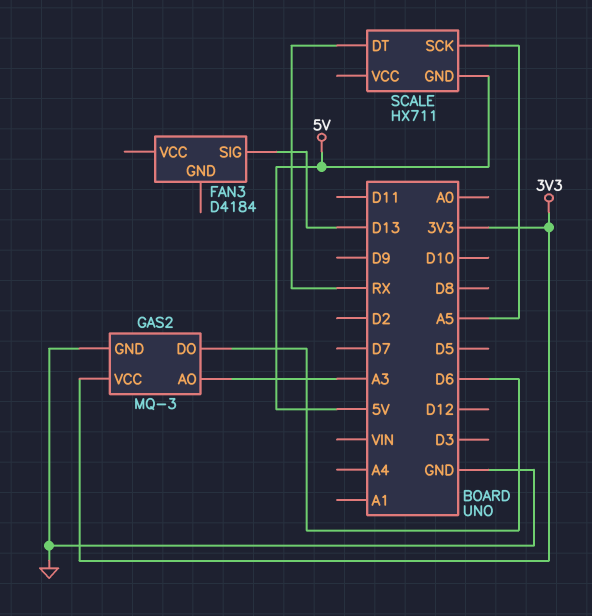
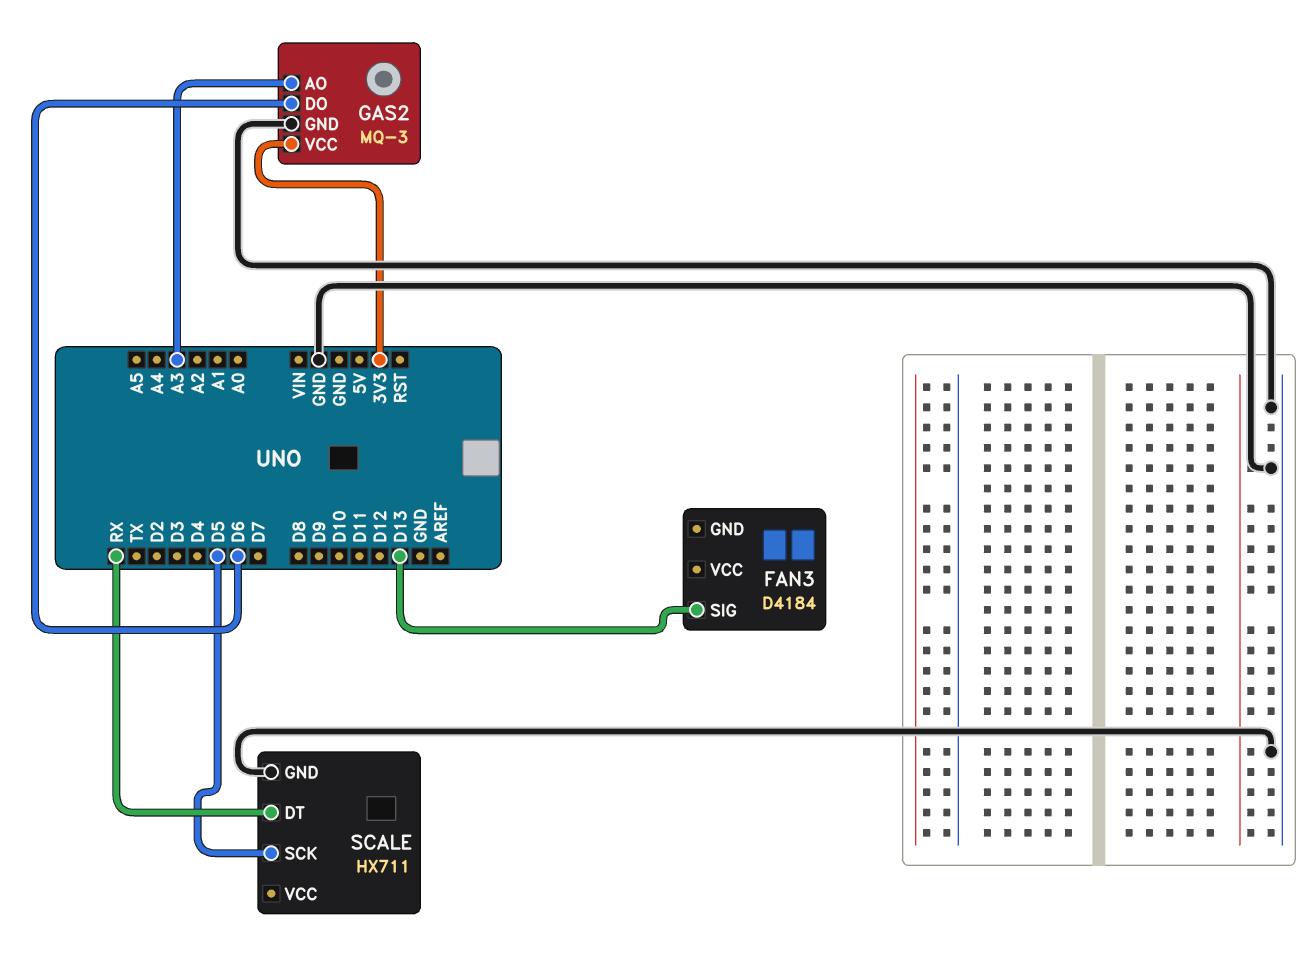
SCALE pin GND: 5V -> GND
SCALE pin SCK: A5 -> D5

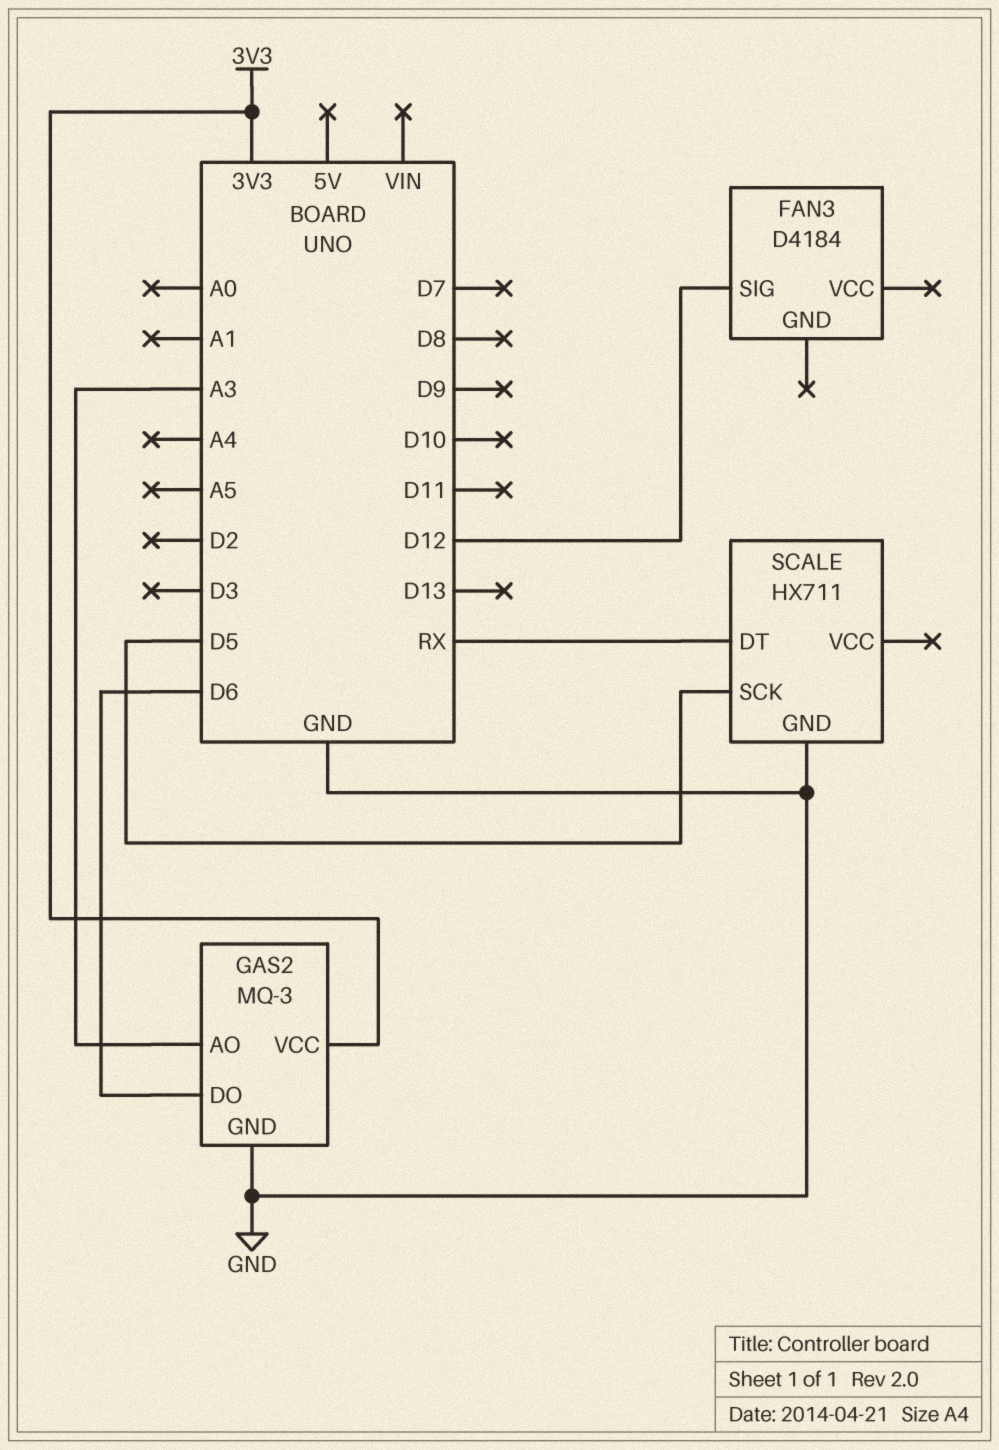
FAN3 pin SIG: D13 -> D12

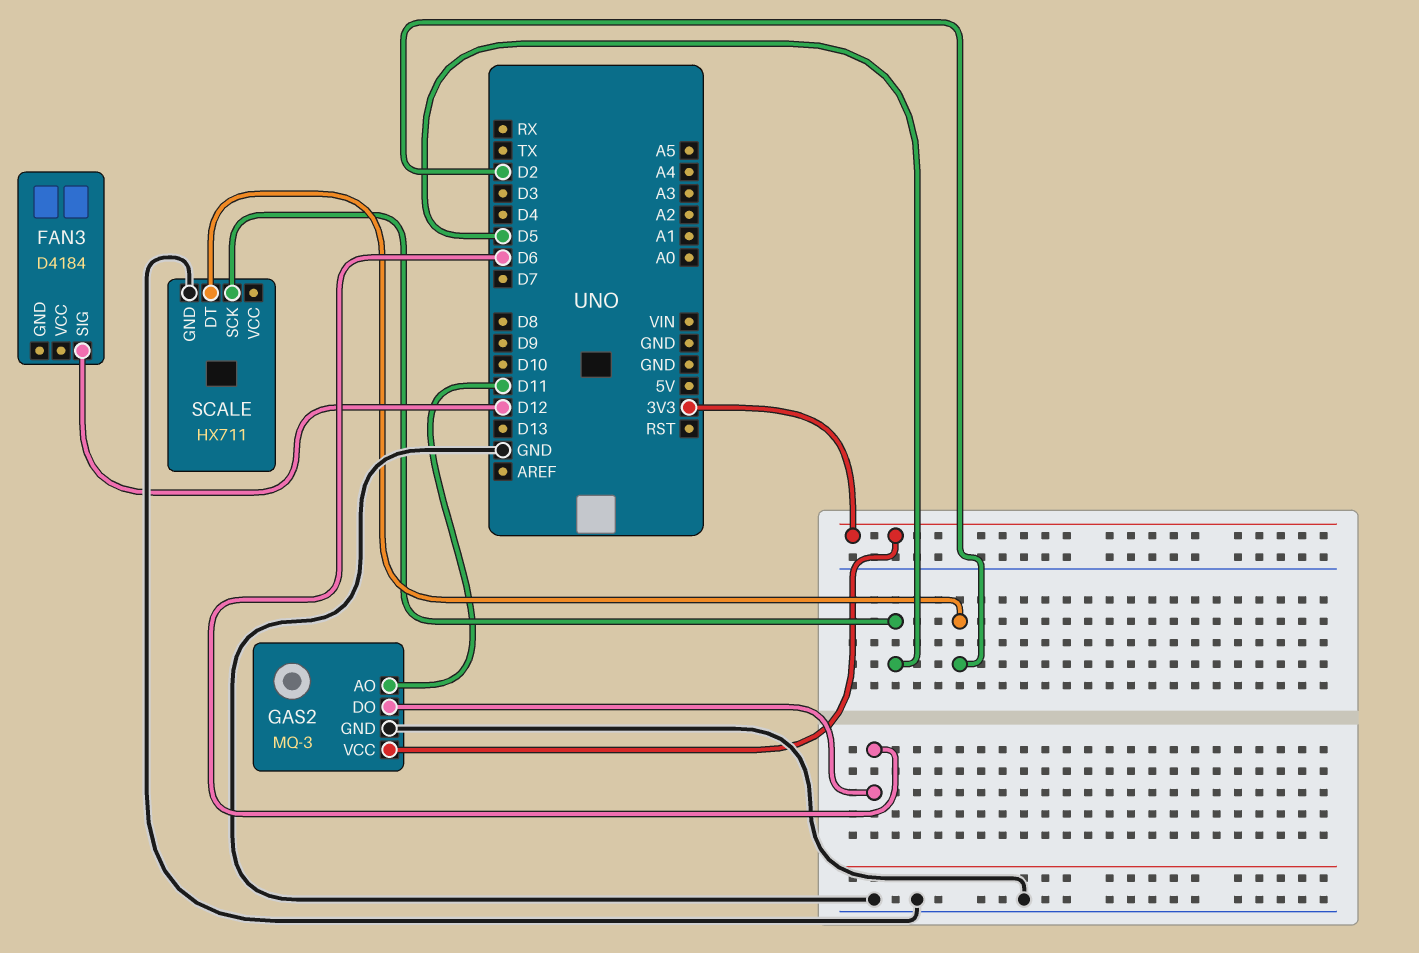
GAS2 pin AO: A3 -> D11
SCALE pin DT: RX -> D2

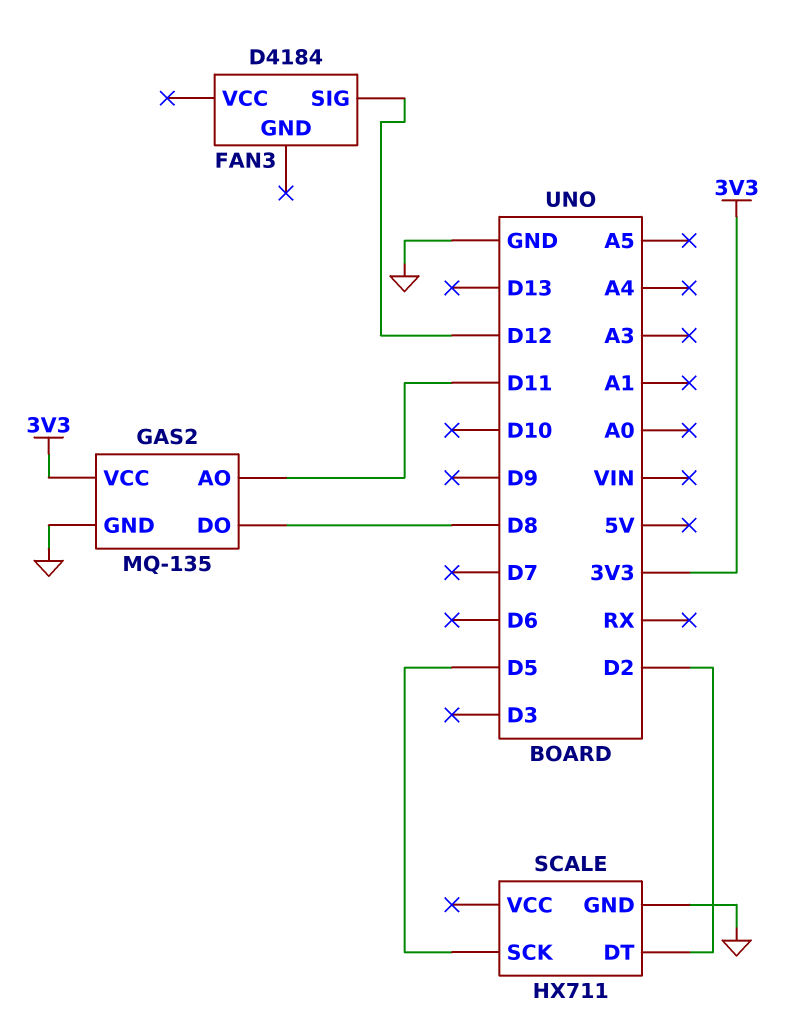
GAS2: MQ-3 -> MQ-135
GAS2 pin DO: D6 -> D8

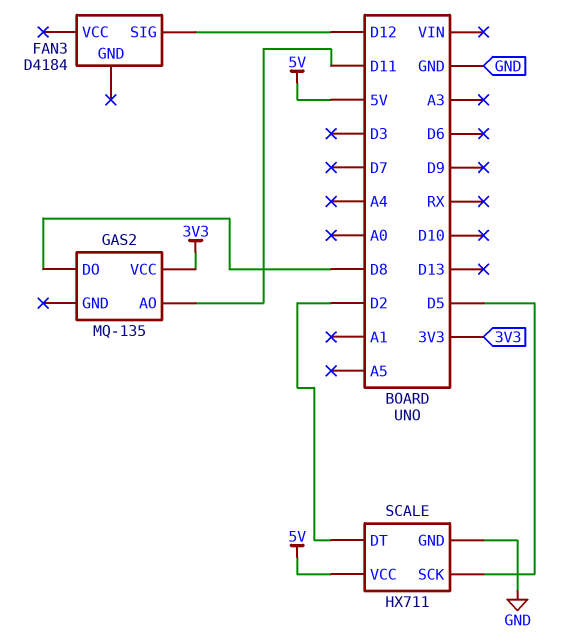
GAS2 pin GND: GND -> none
SCALE pin VCC: none -> 5V

